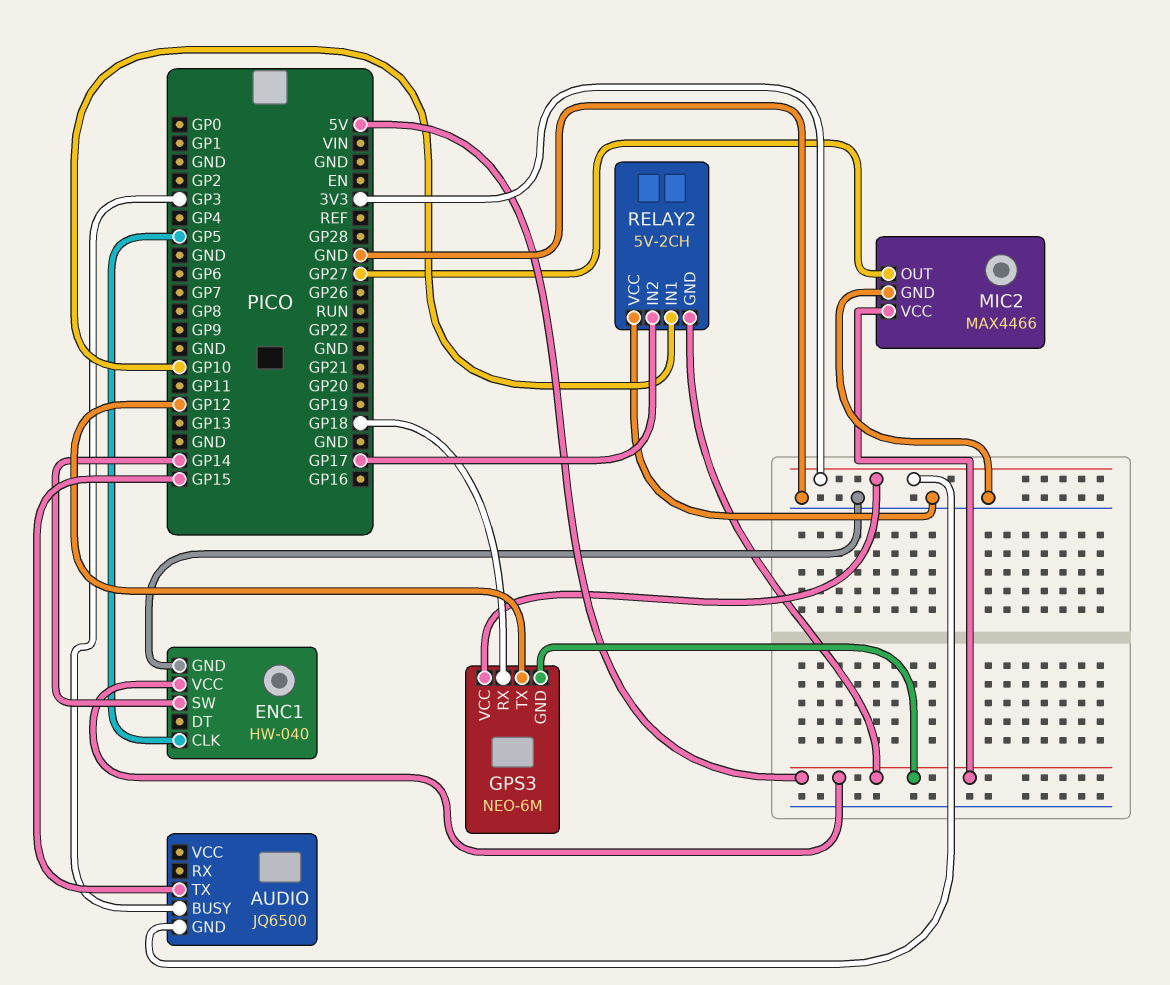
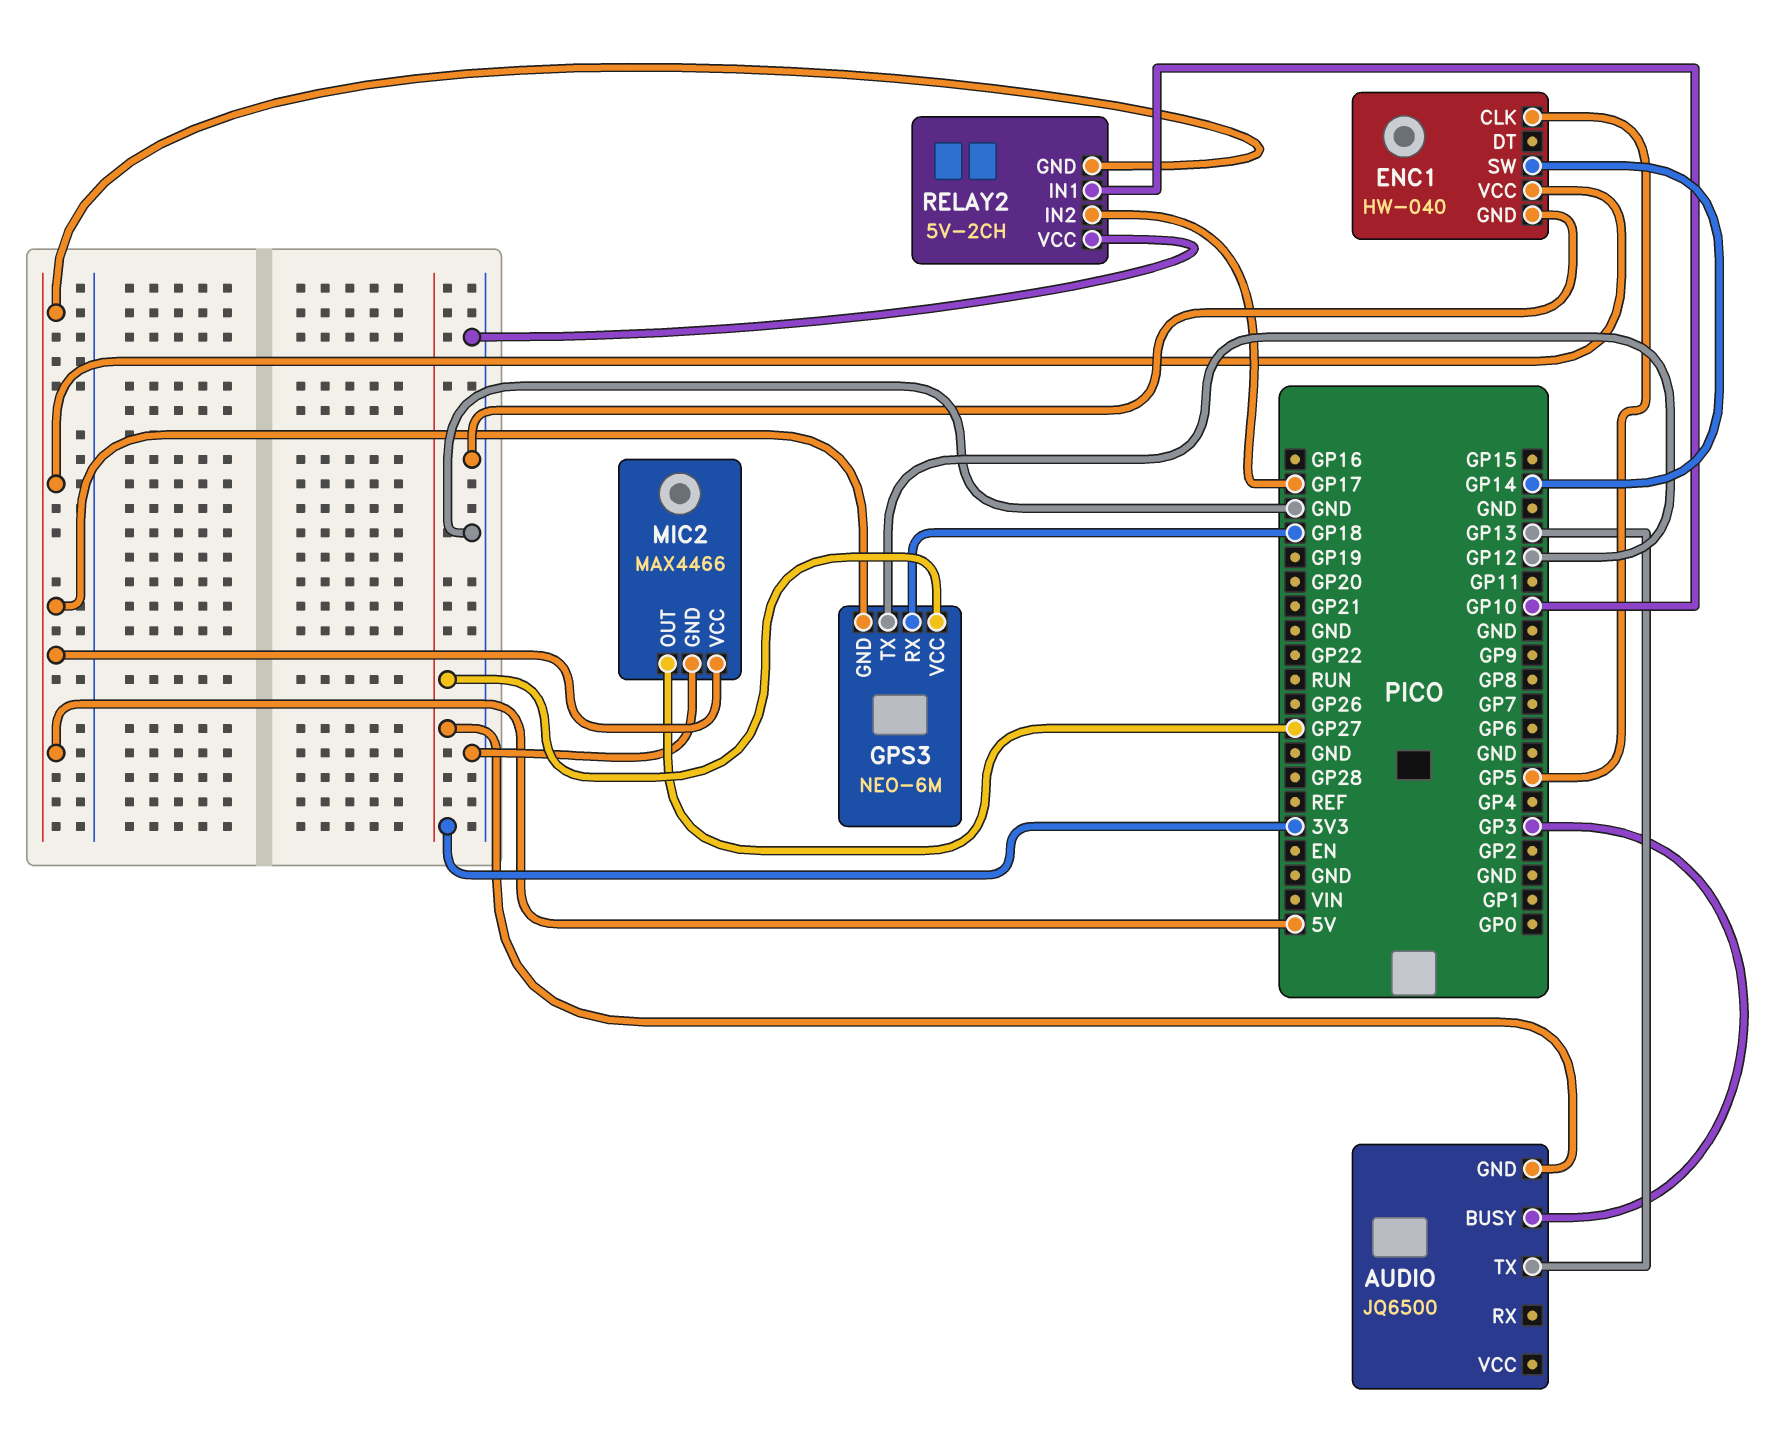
AUDIO pin TX: GP15 -> GP13

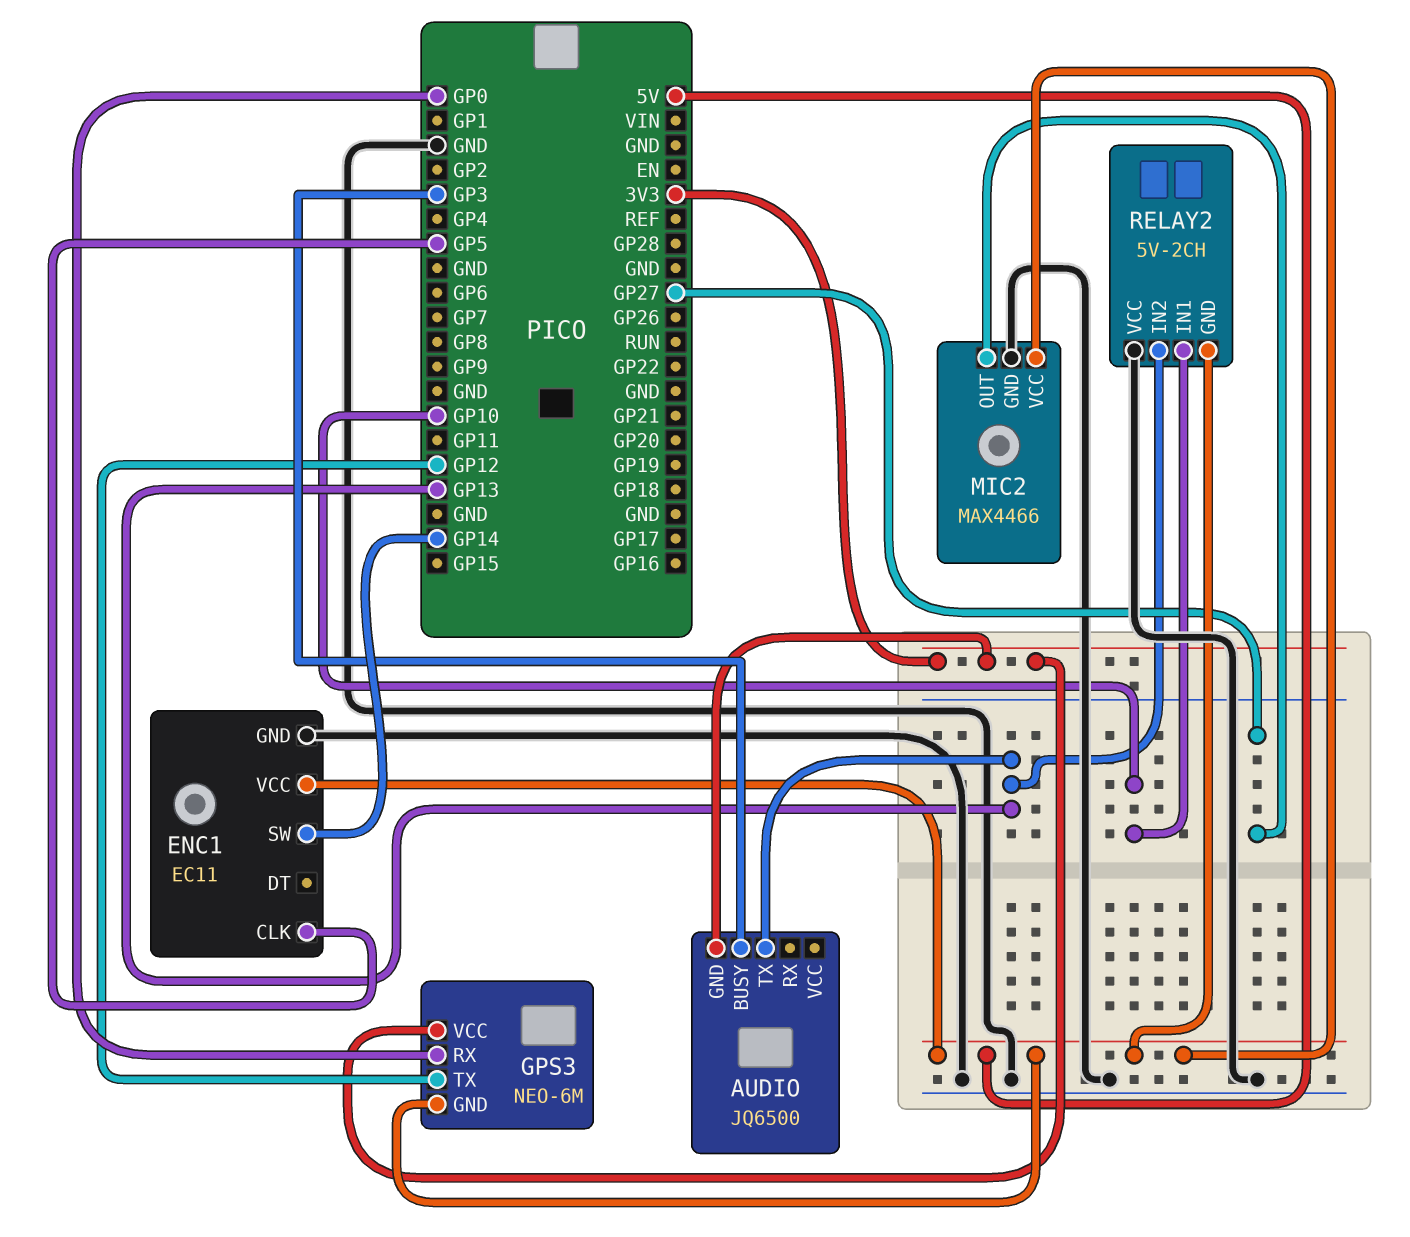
ENC1: HW-040 -> EC11
GPS3 pin RX: GP18 -> GP0
RELAY2 pin IN2: GP17 -> GP13

